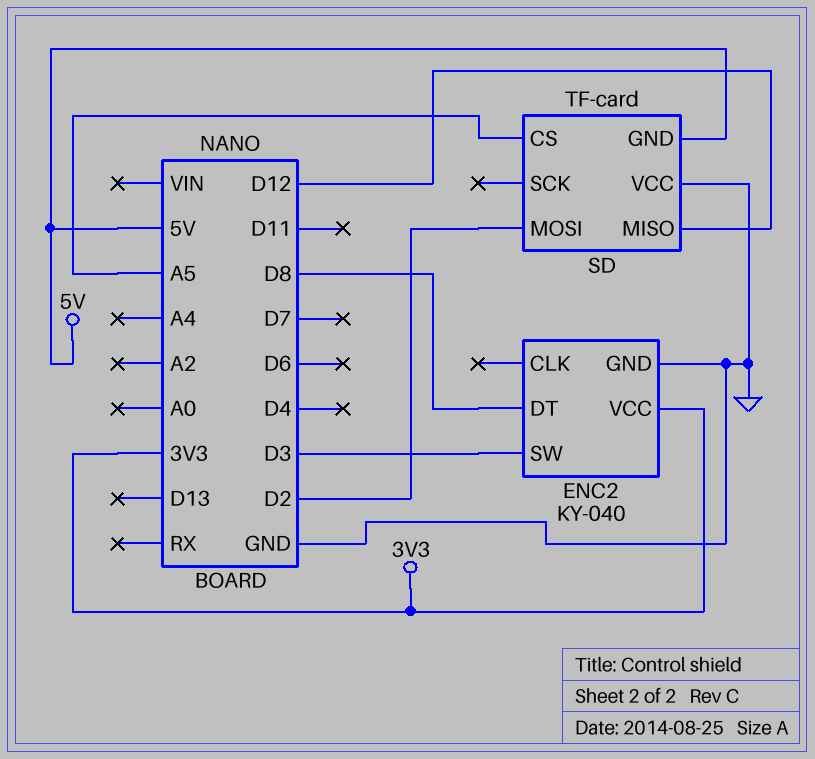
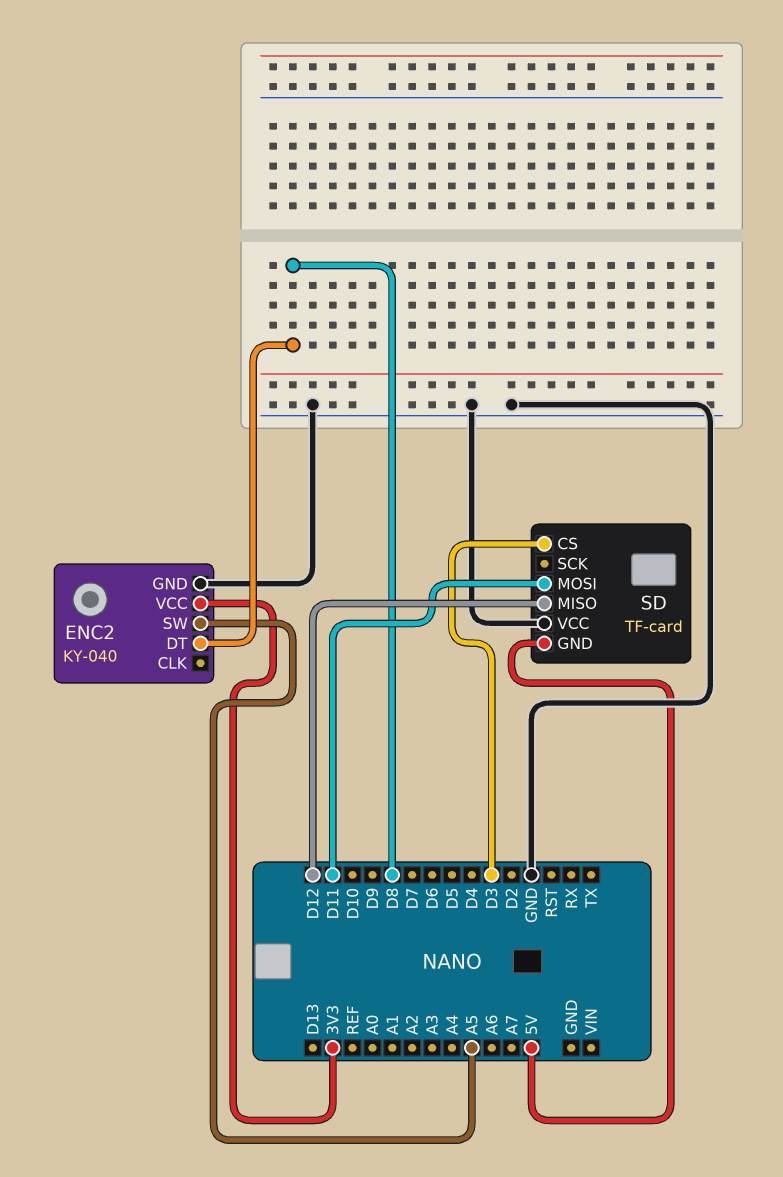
ENC2 pin SW: D3 -> A5
SD pin CS: A5 -> D3
SD pin MOSI: D2 -> D11

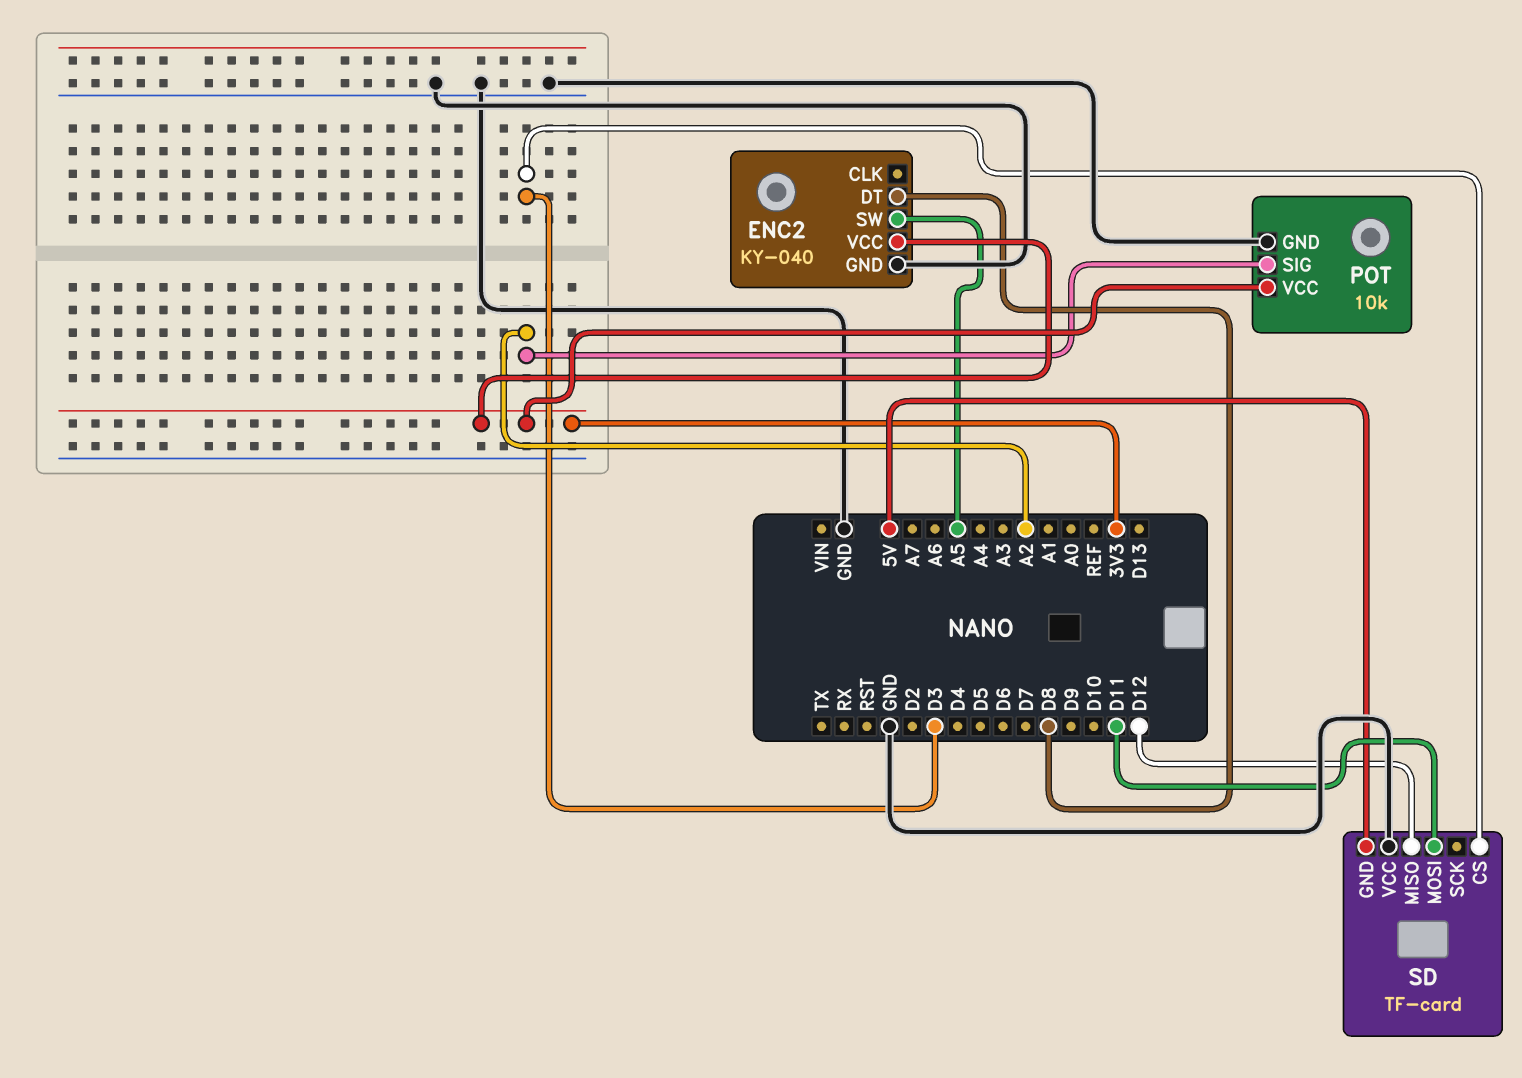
POT: none -> 10k
POT pin GND: none -> GND
POT pin SIG: none -> A2
POT pin VCC: none -> 3V3

